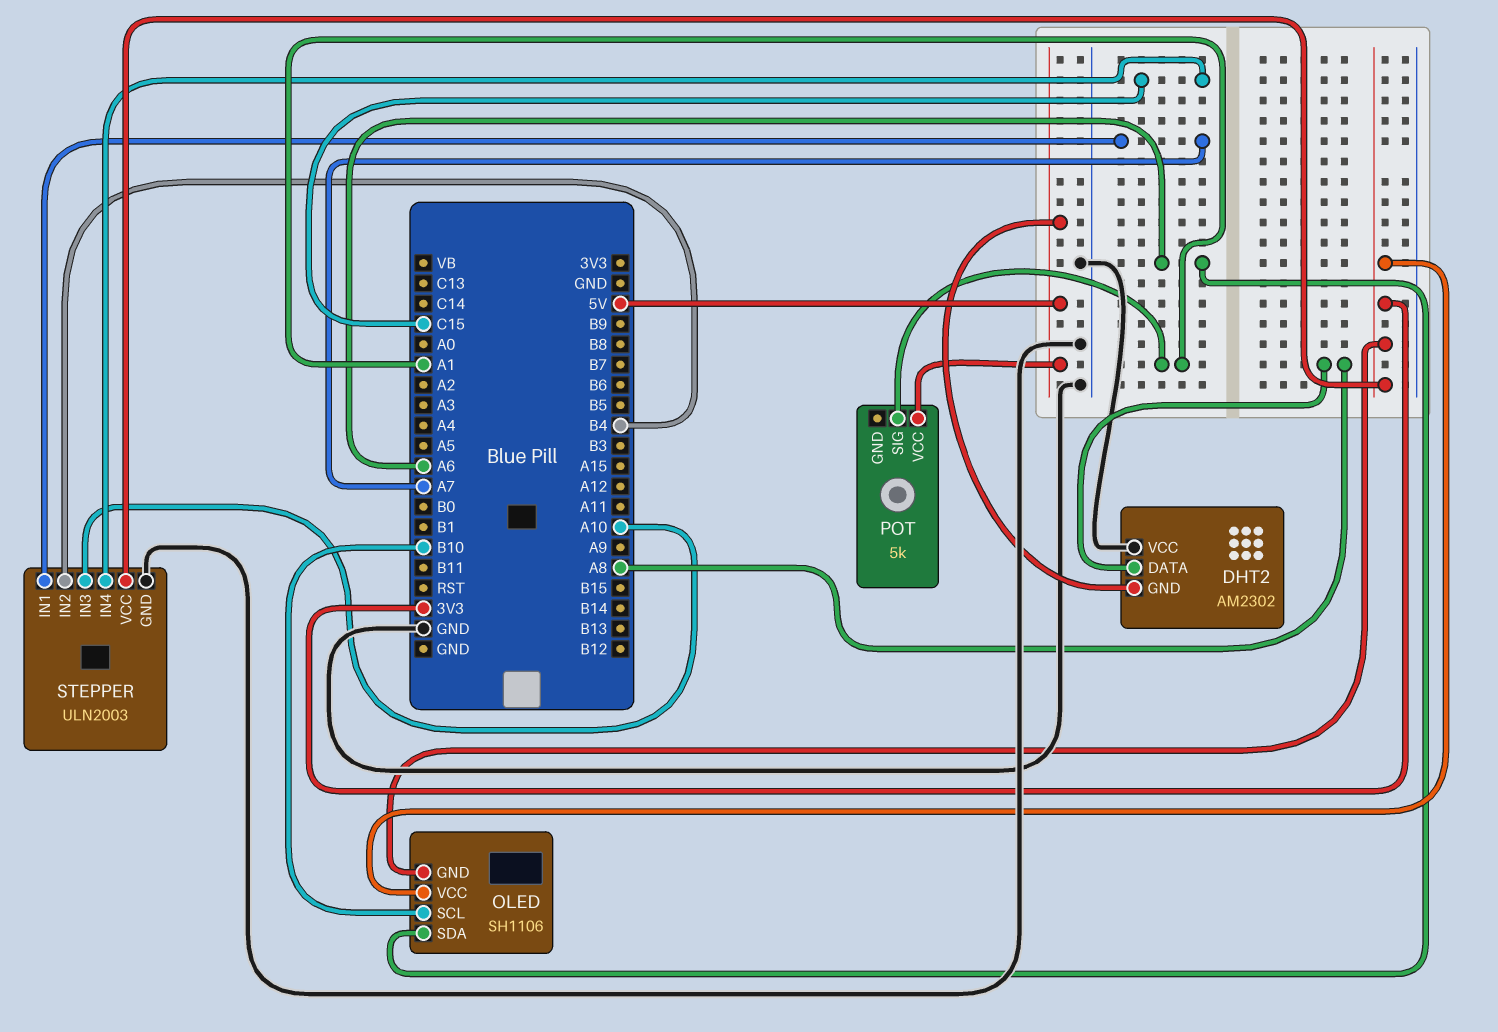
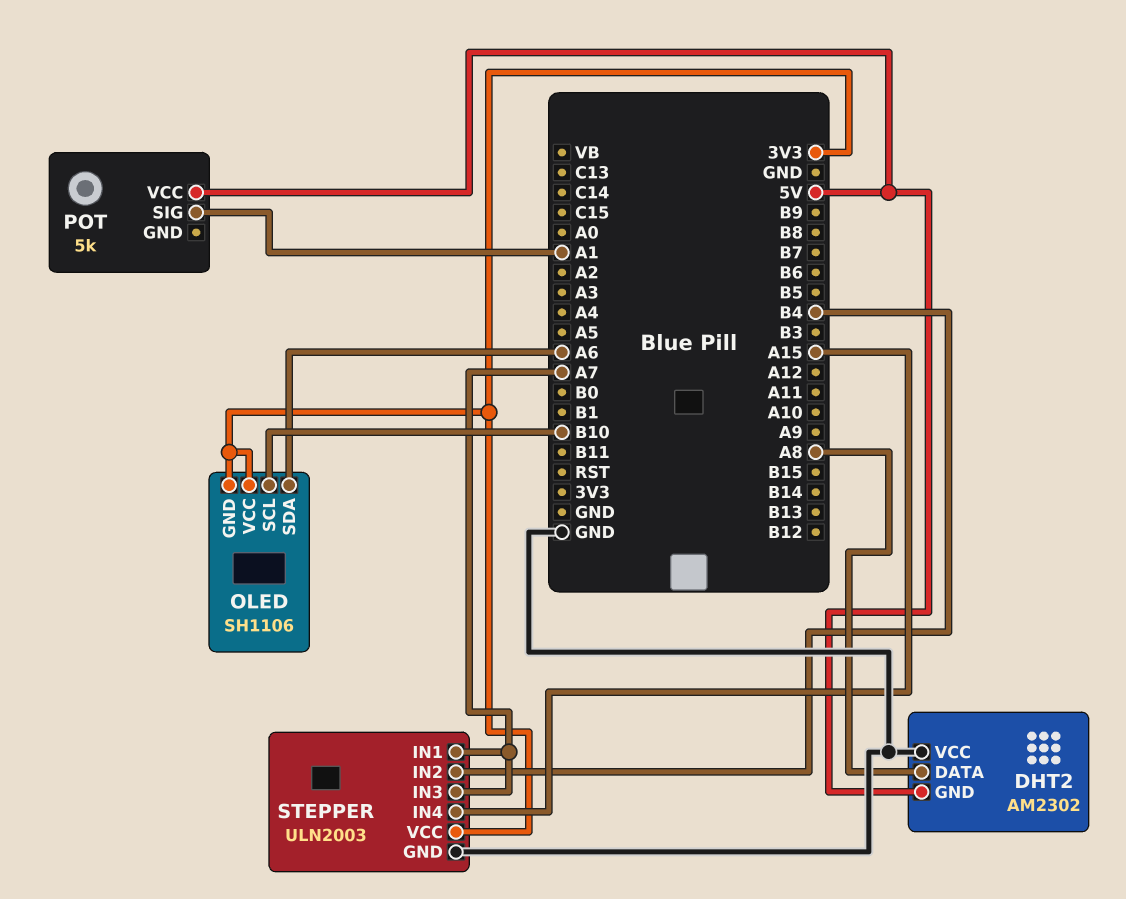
STEPPER pin IN3: A10 -> A7
STEPPER pin IN4: C15 -> A15

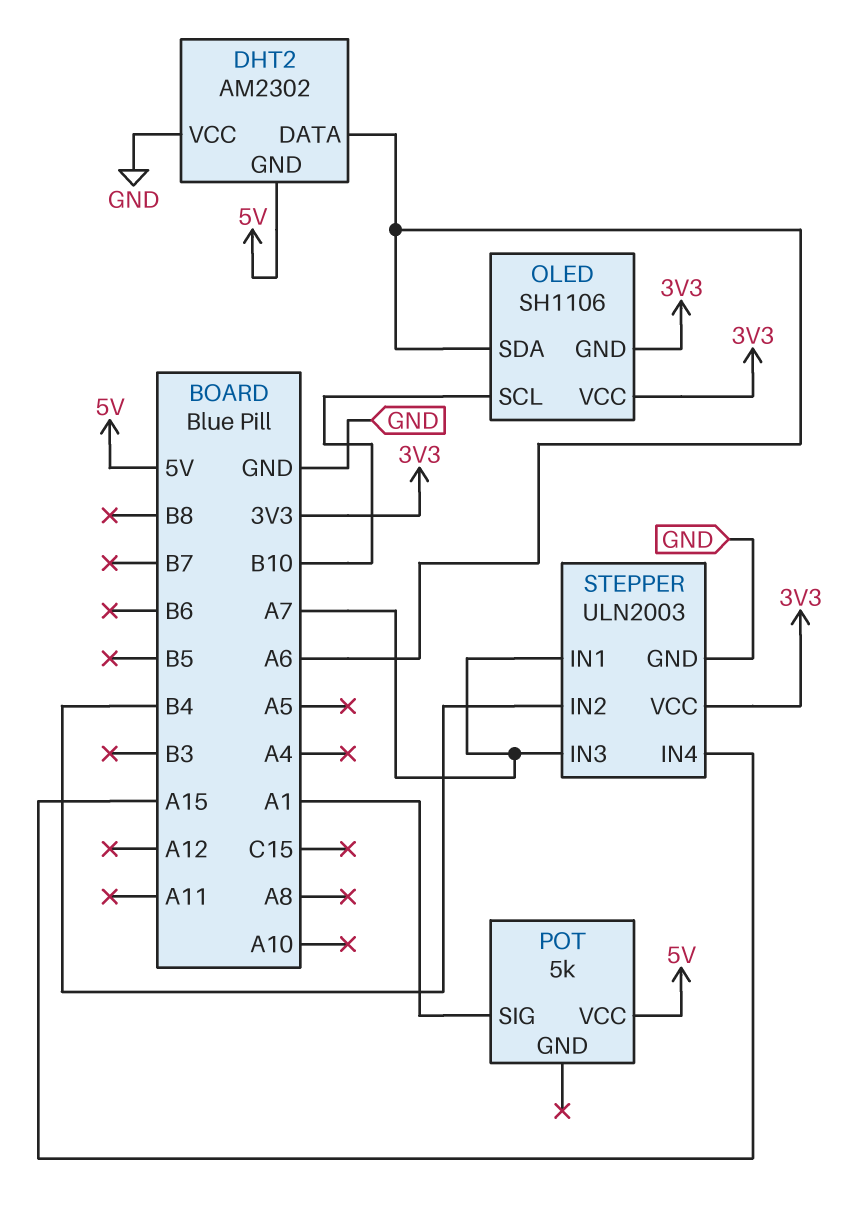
DHT2 pin DATA: A8 -> A6

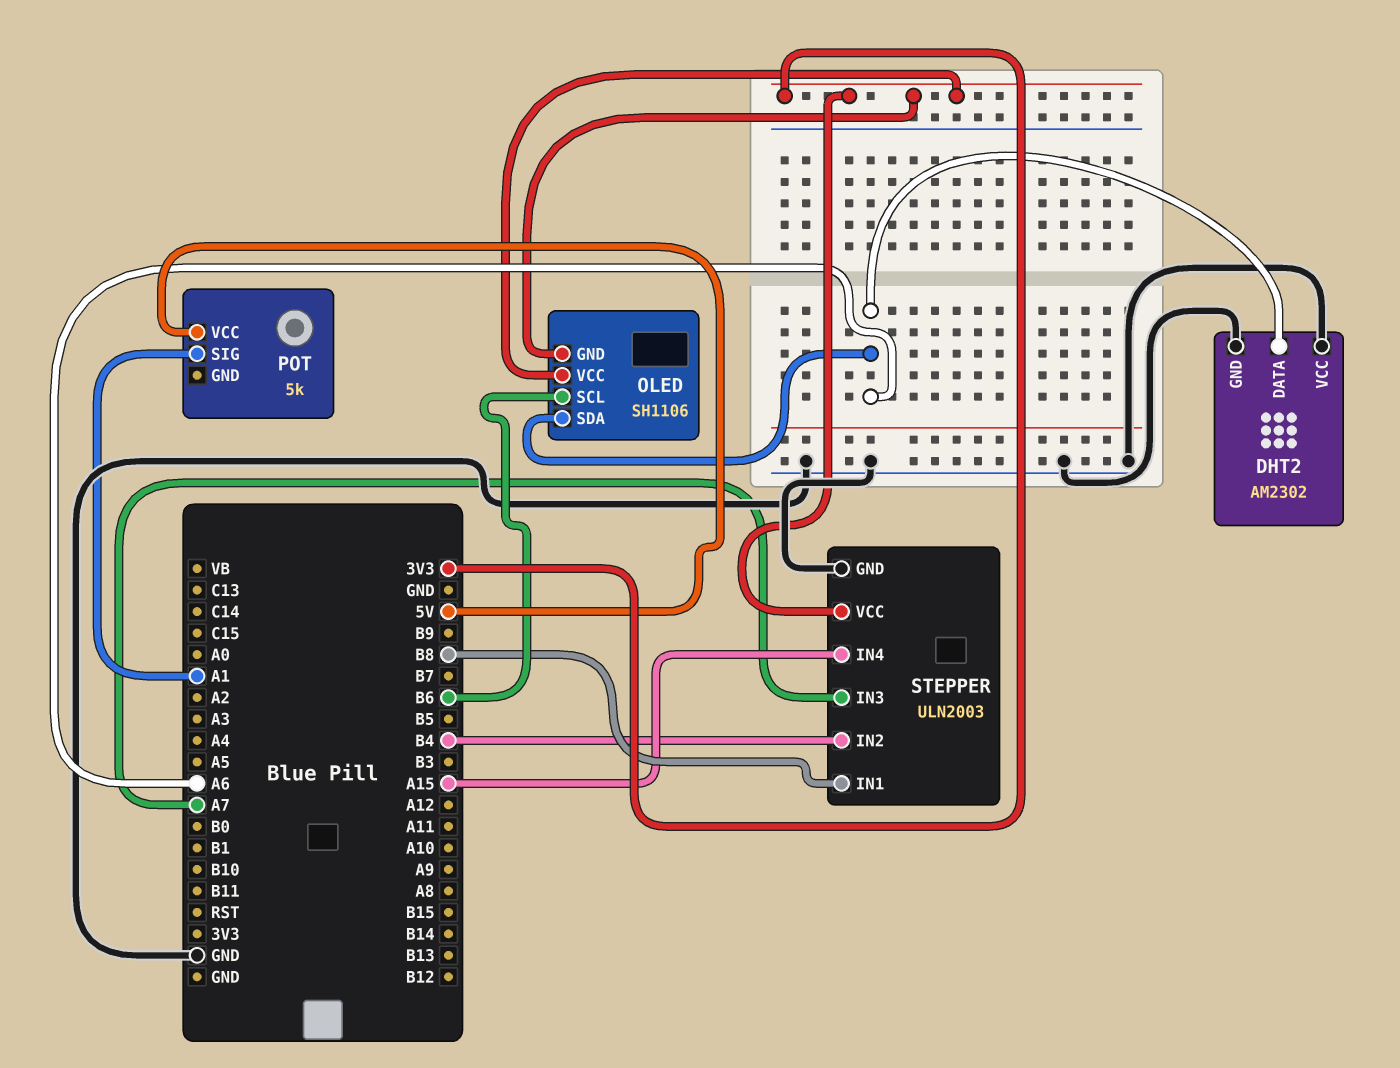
DHT2 pin GND: 5V -> GND
OLED pin SCL: B10 -> B6
STEPPER pin IN1: A7 -> B8

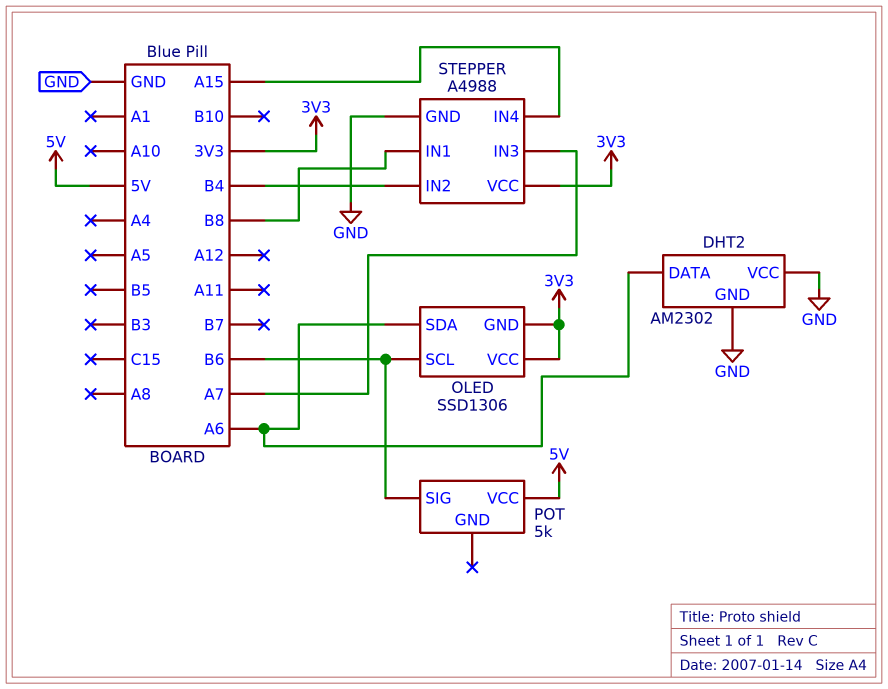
OLED: SH1106 -> SSD1306
POT pin SIG: A1 -> B6
STEPPER: ULN2003 -> A4988

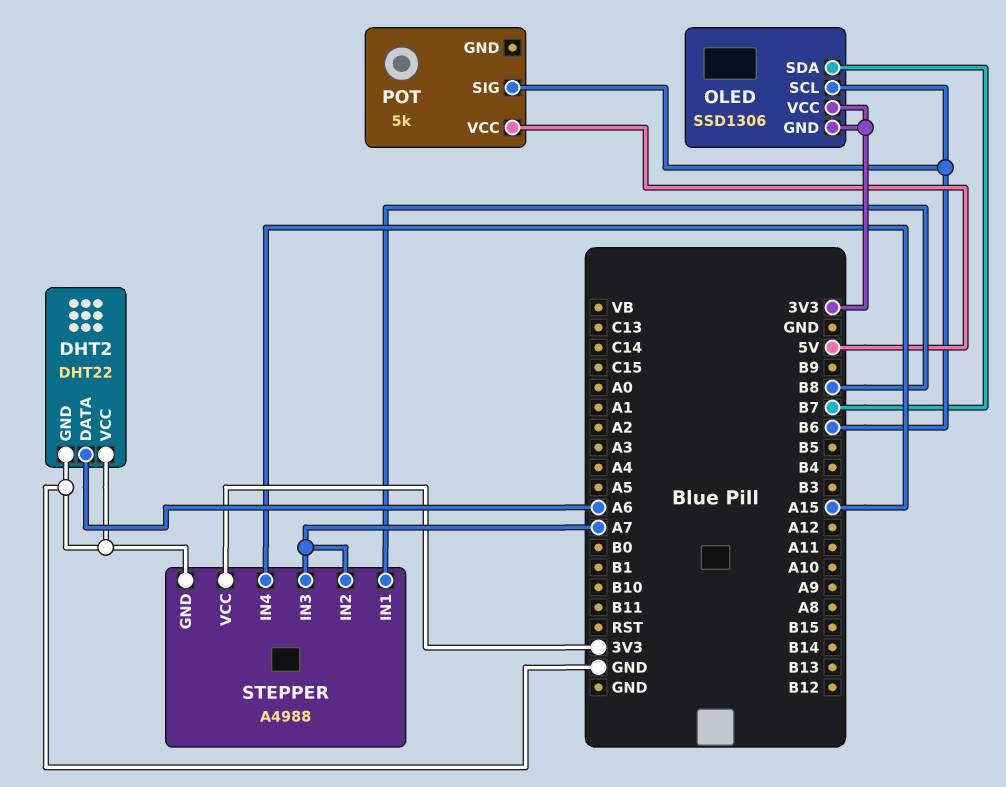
DHT2: AM2302 -> DHT22
OLED pin SDA: A6 -> B7
STEPPER pin IN2: B4 -> A7

